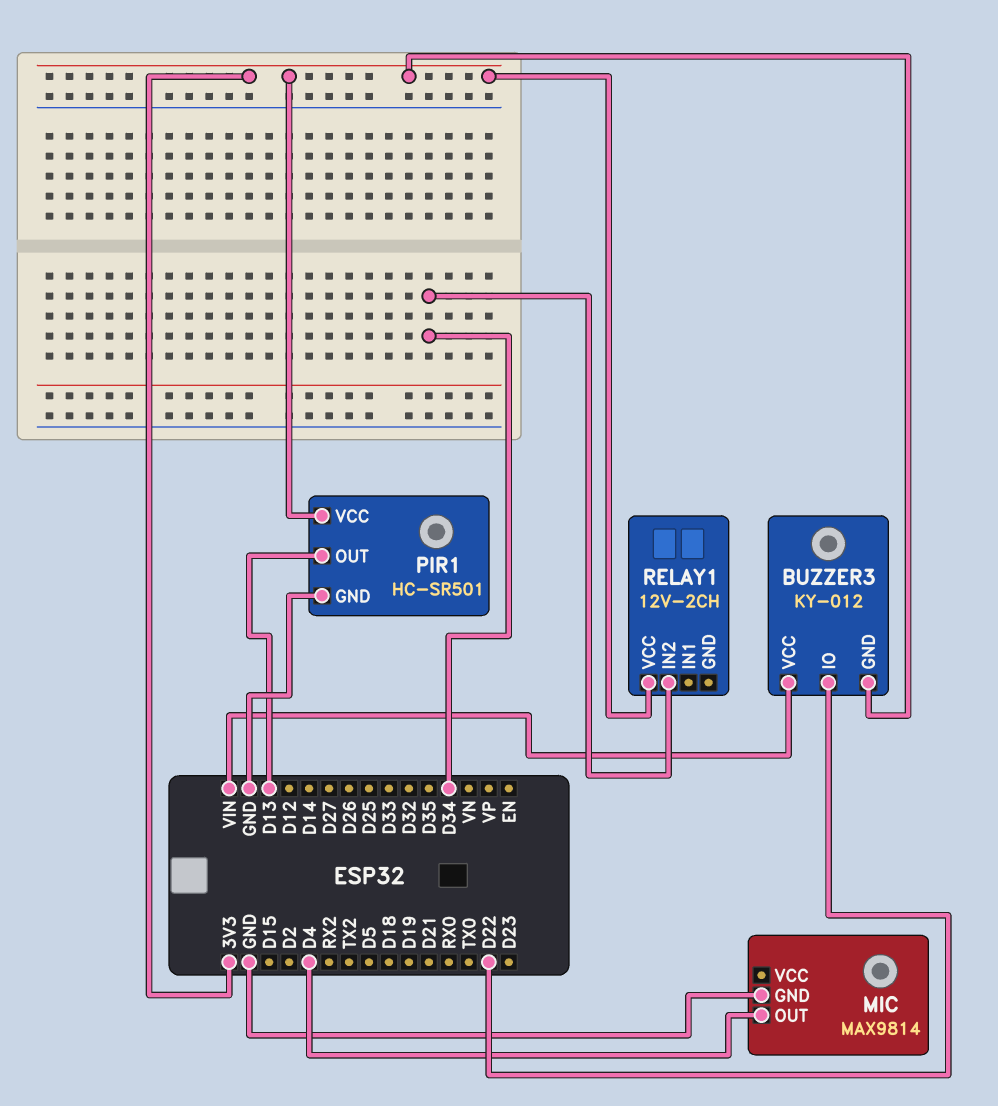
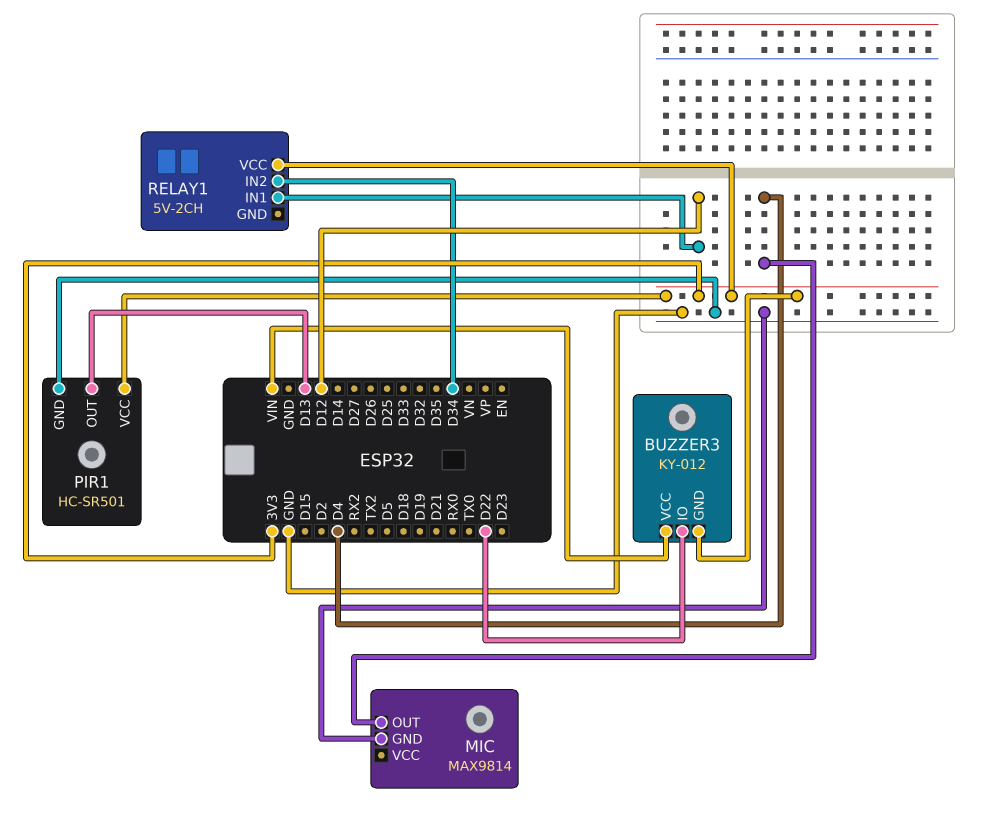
RELAY1: 12V-2CH -> 5V-2CH
RELAY1 pin IN1: none -> D12

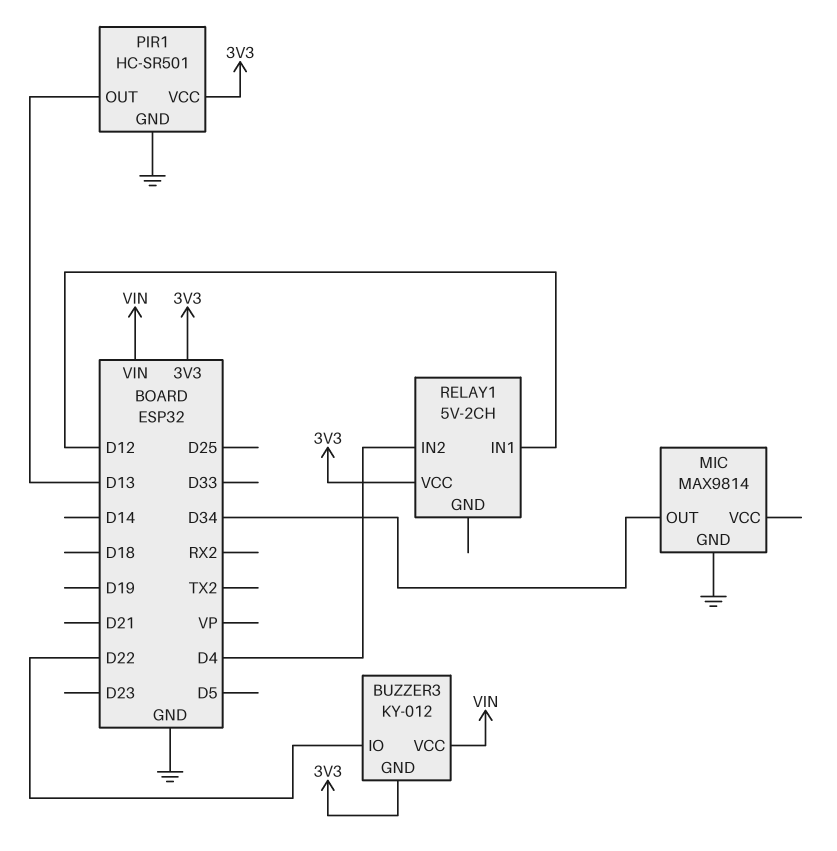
MIC pin OUT: D4 -> D34
RELAY1 pin IN2: D34 -> D4

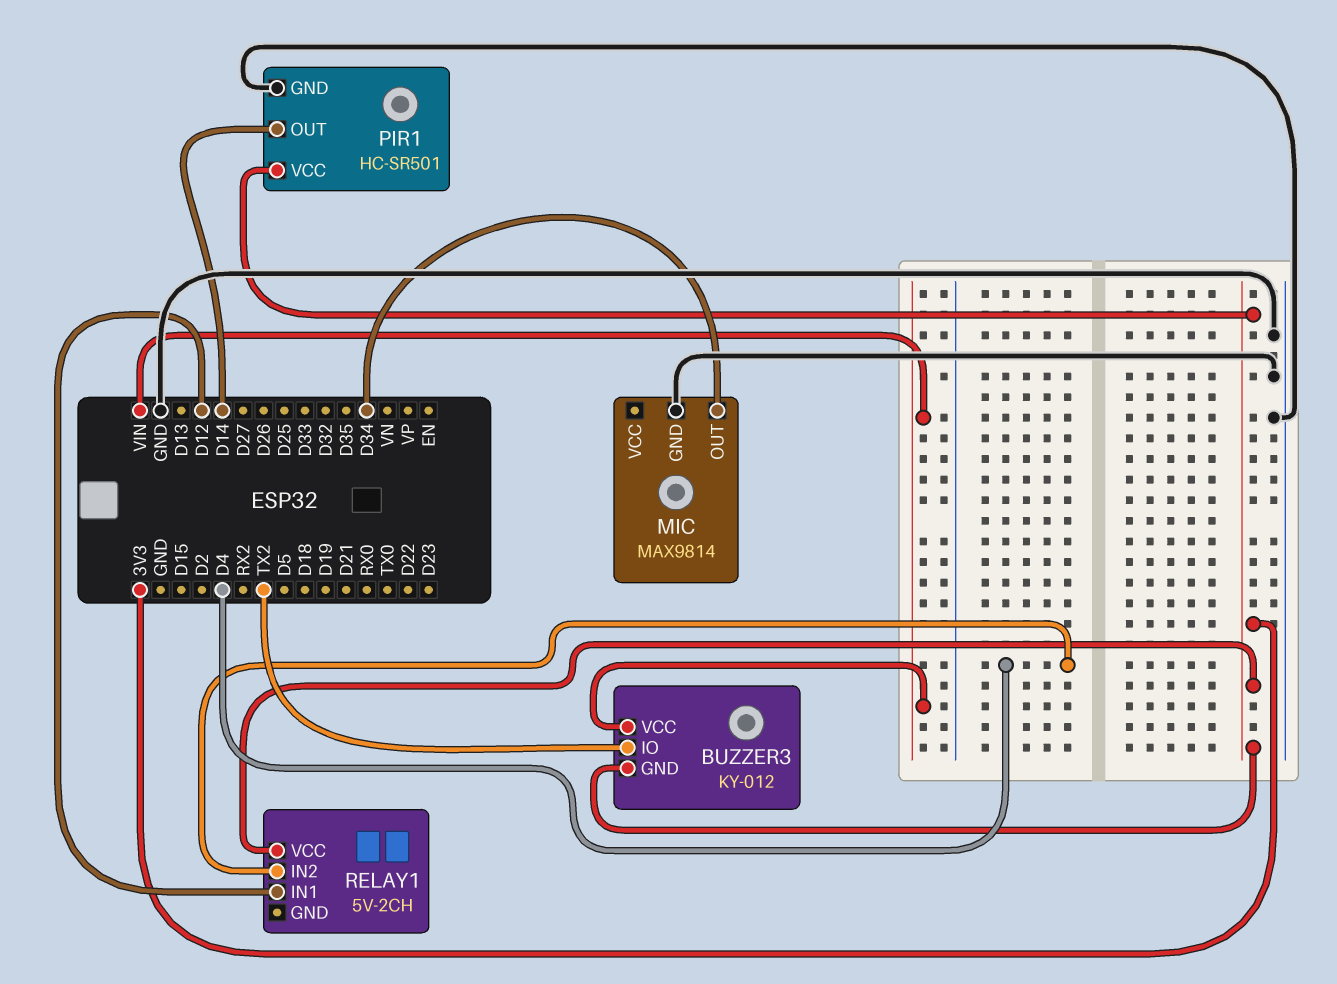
BUZZER3 pin IO: D22 -> TX2
PIR1 pin OUT: D13 -> D14

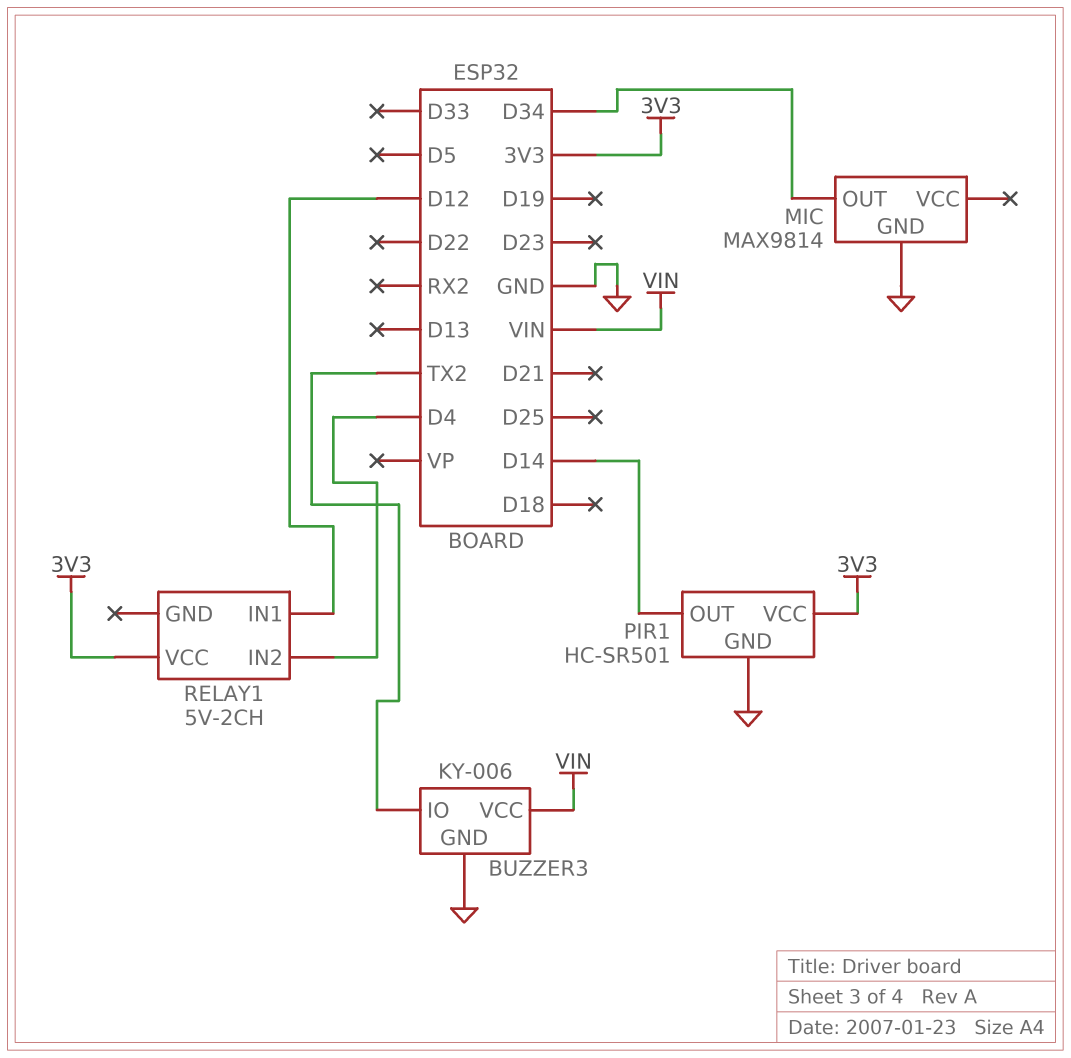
BUZZER3: KY-012 -> KY-006
BUZZER3 pin GND: 3V3 -> GND

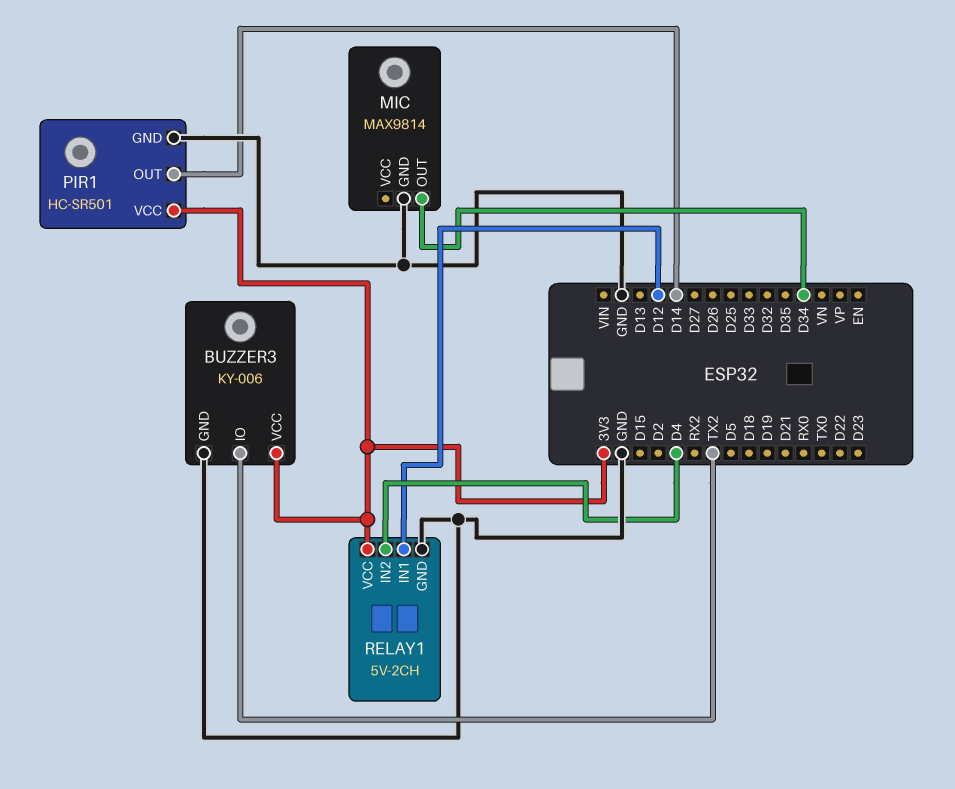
BUZZER3 pin VCC: VIN -> 3V3
RELAY1 pin GND: none -> GND

